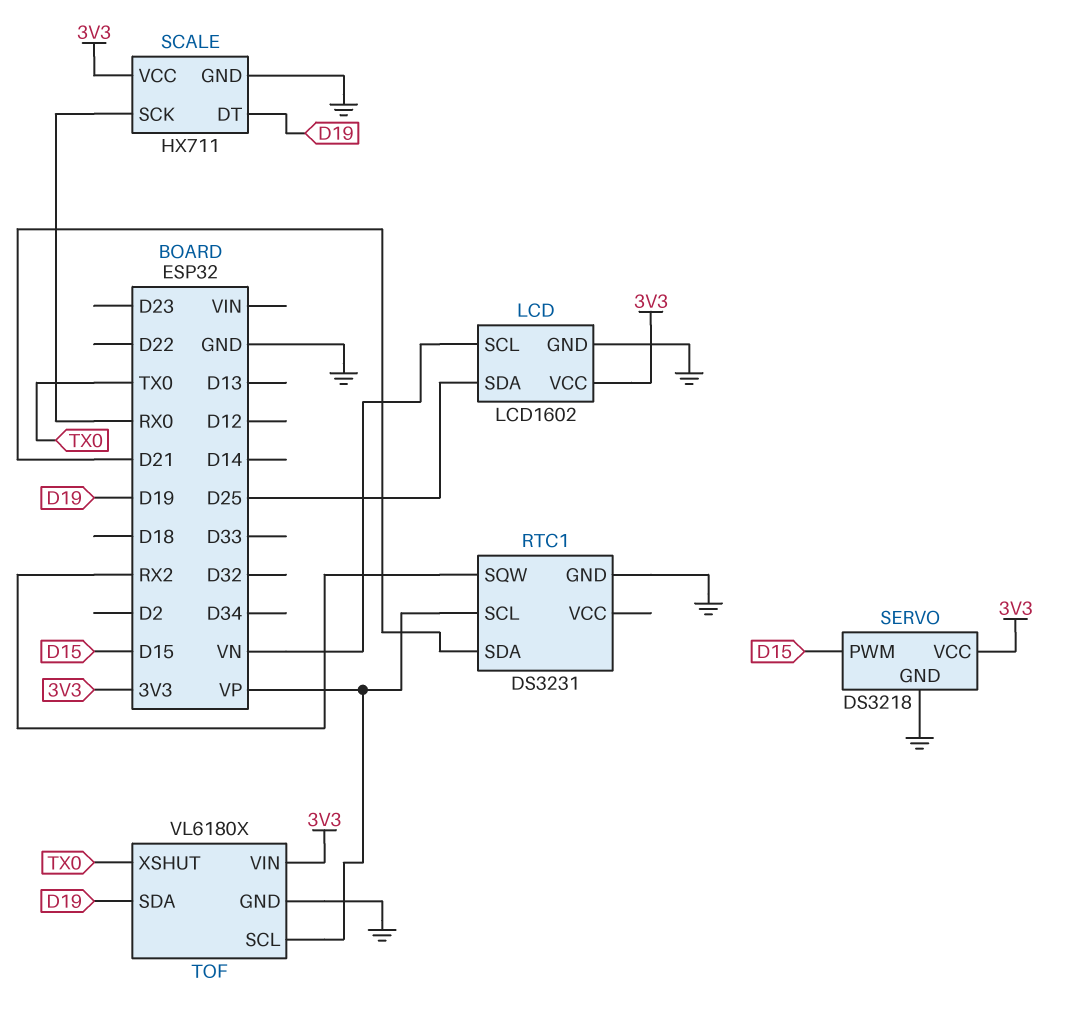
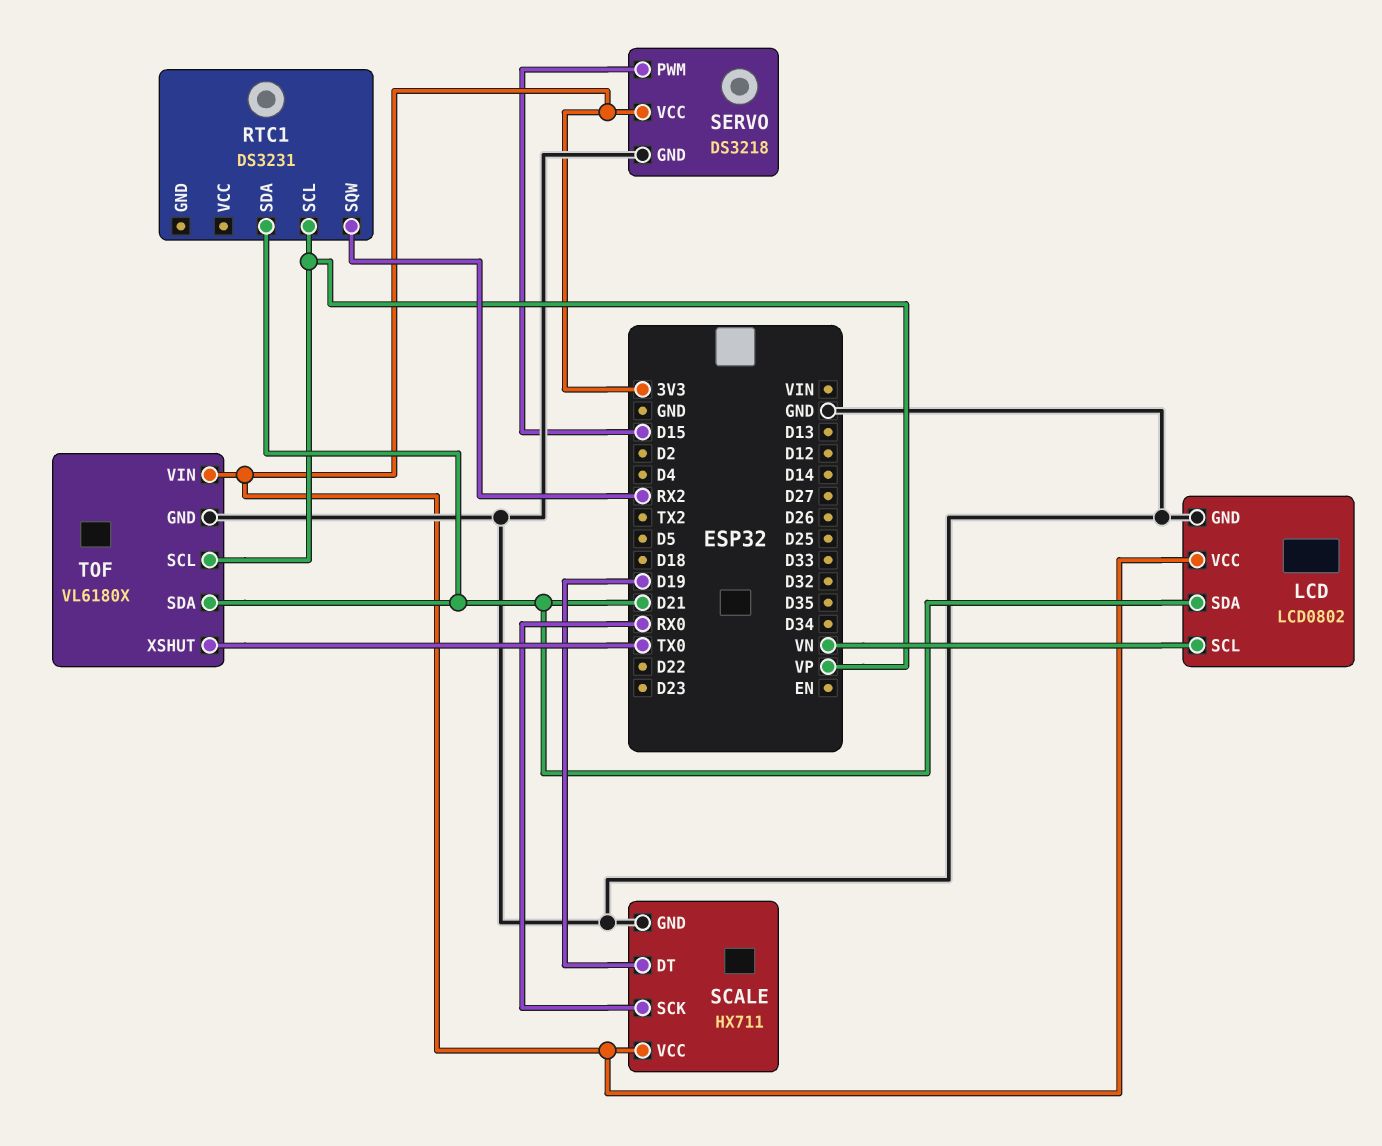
LCD: LCD1602 -> LCD0802
LCD pin SDA: D25 -> D21
RTC1 pin GND: GND -> none
TOF pin SDA: D19 -> D21

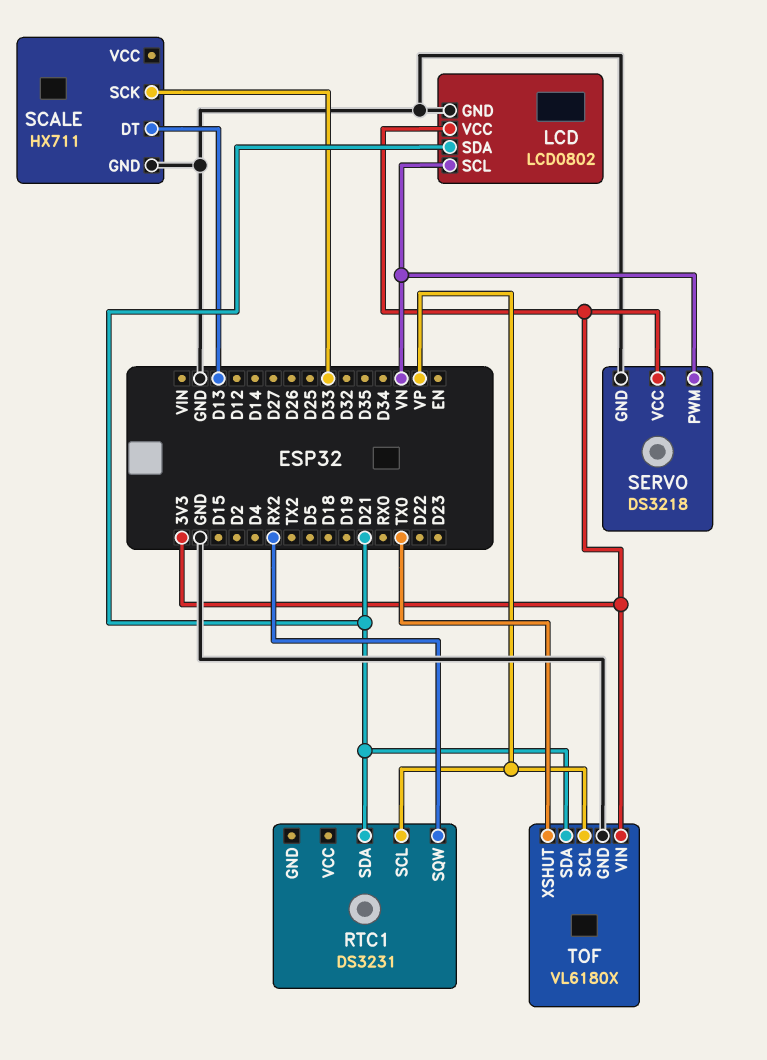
SCALE pin DT: D19 -> D13
SCALE pin SCK: RX0 -> D33
SCALE pin VCC: 3V3 -> none
SERVO pin PWM: D15 -> VN

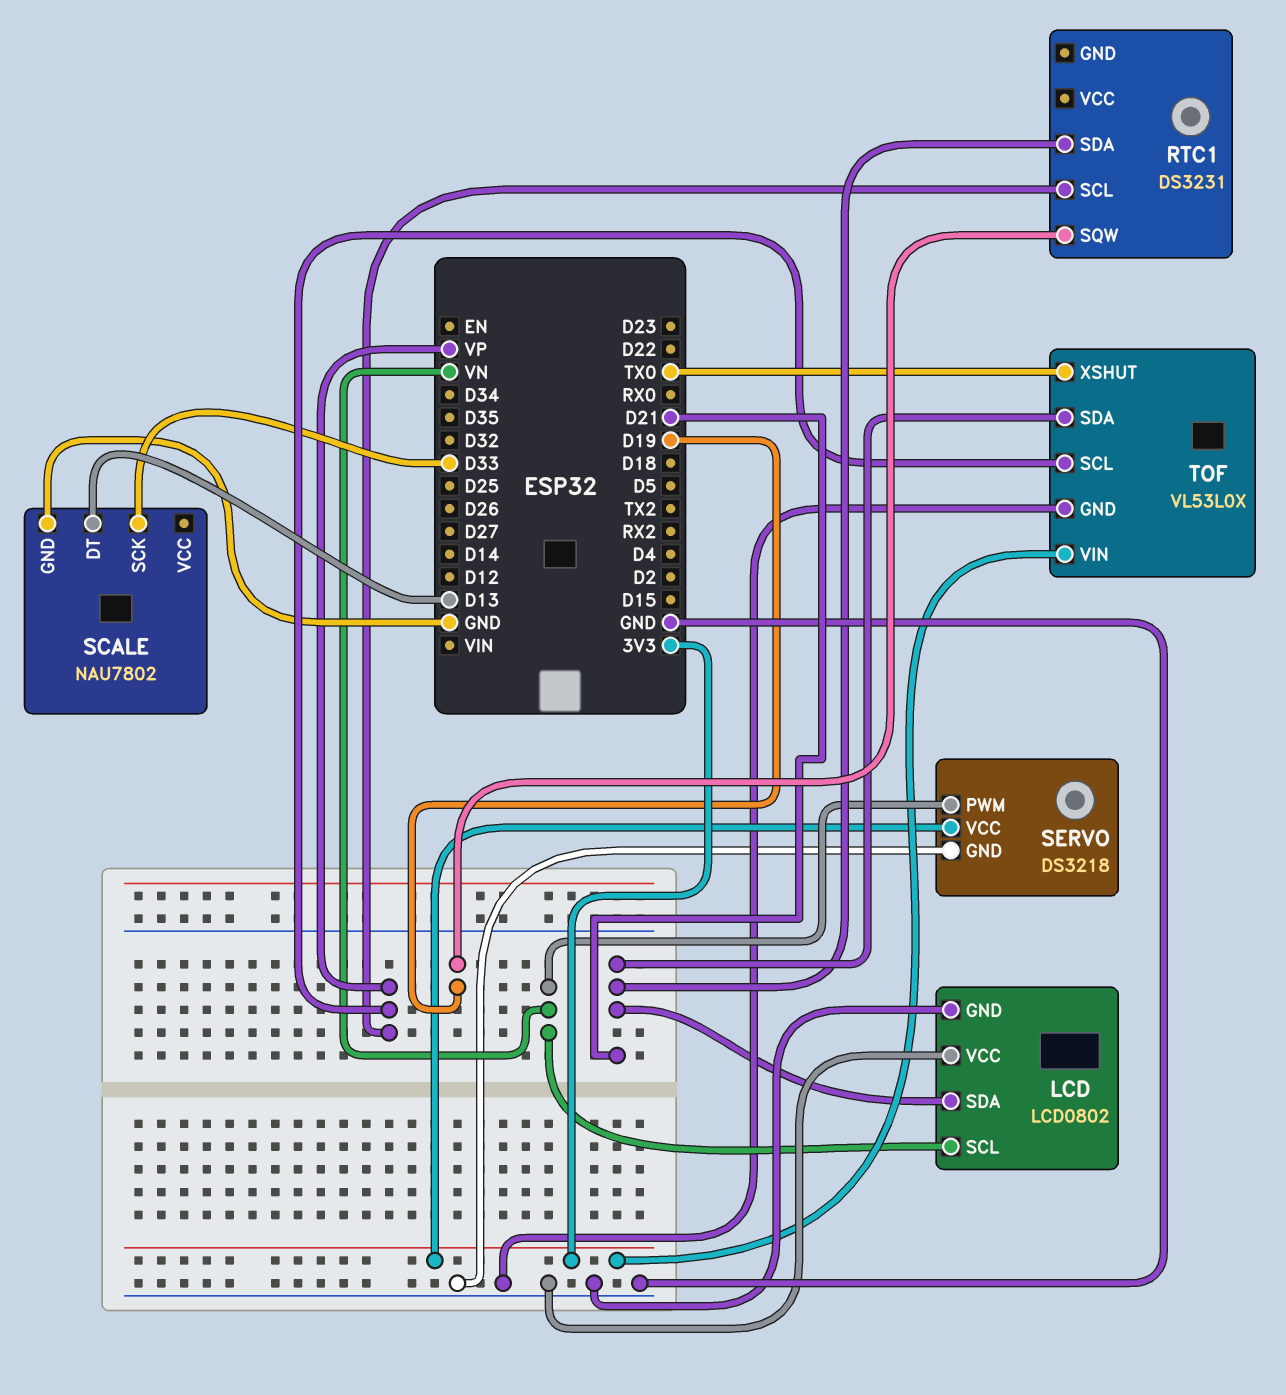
LCD pin VCC: 3V3 -> GND
RTC1 pin SQW: RX2 -> D19
SCALE: HX711 -> NAU7802
TOF: VL6180X -> VL53L0X

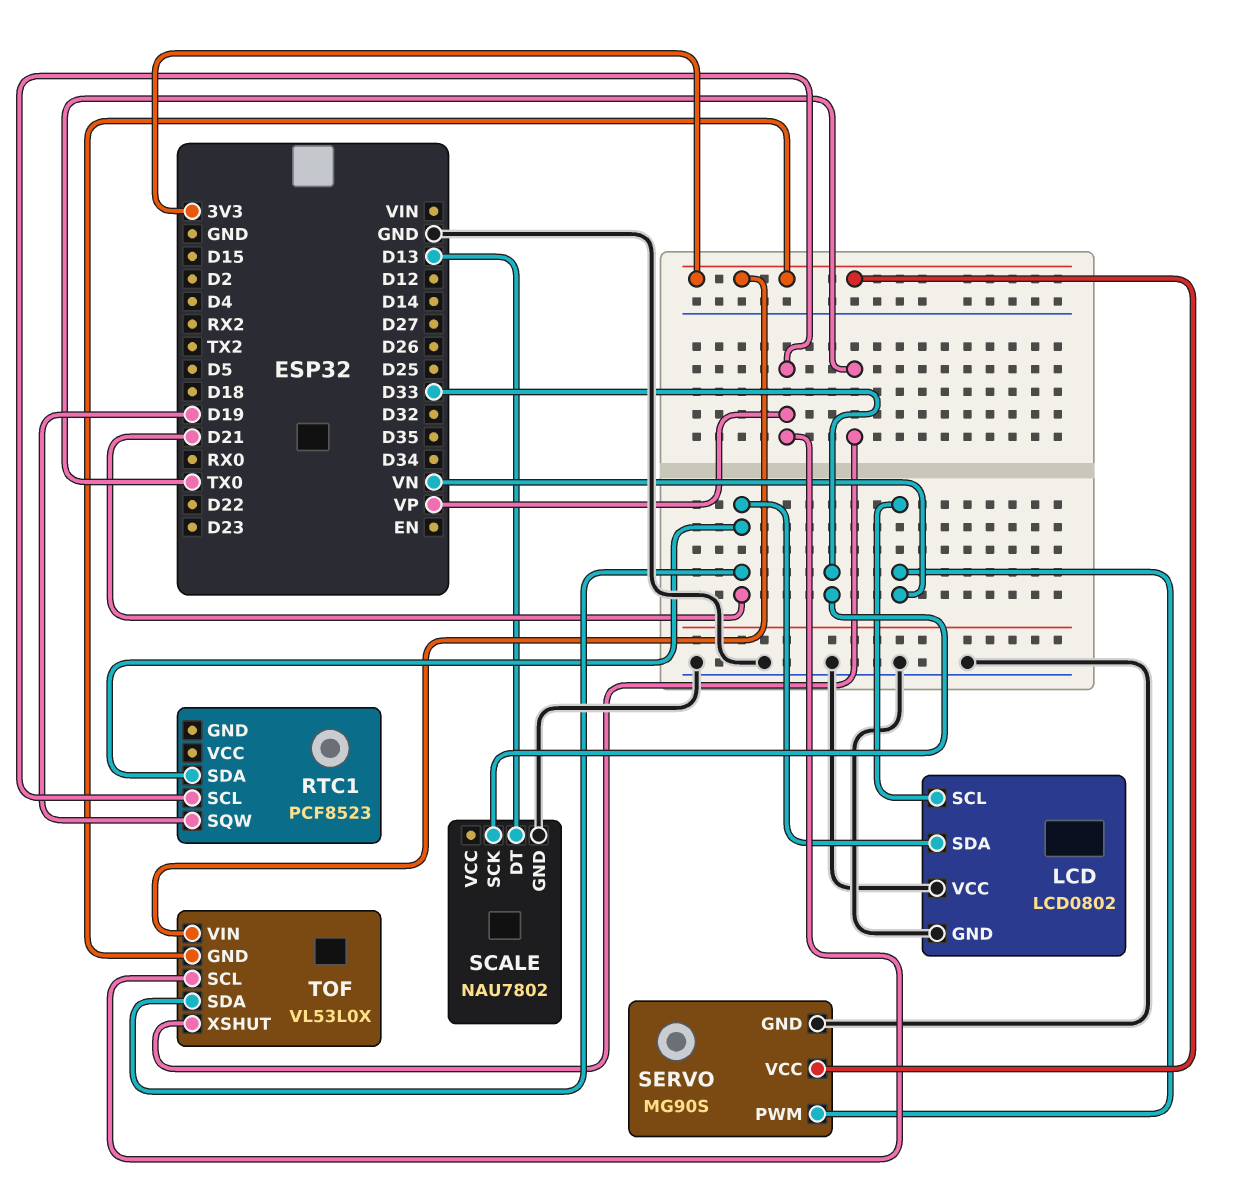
RTC1: DS3231 -> PCF8523
SERVO: DS3218 -> MG90S
TOF pin GND: GND -> 3V3

